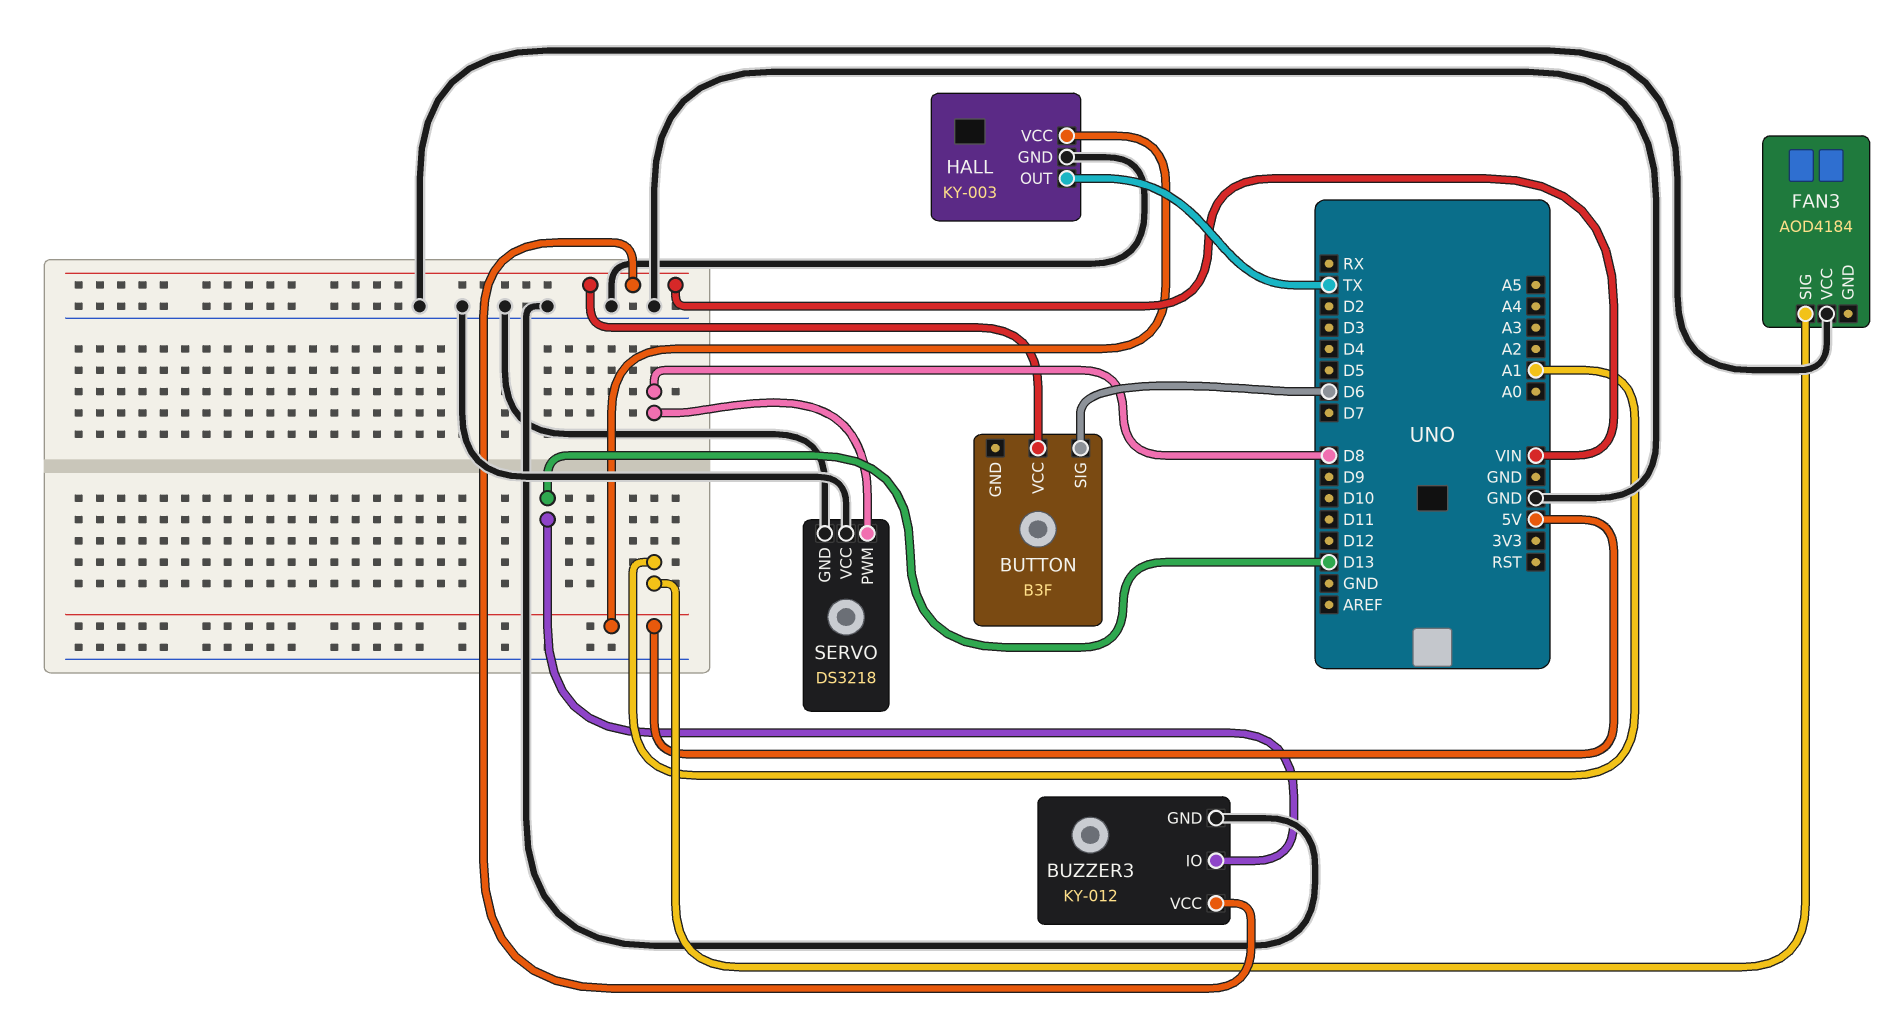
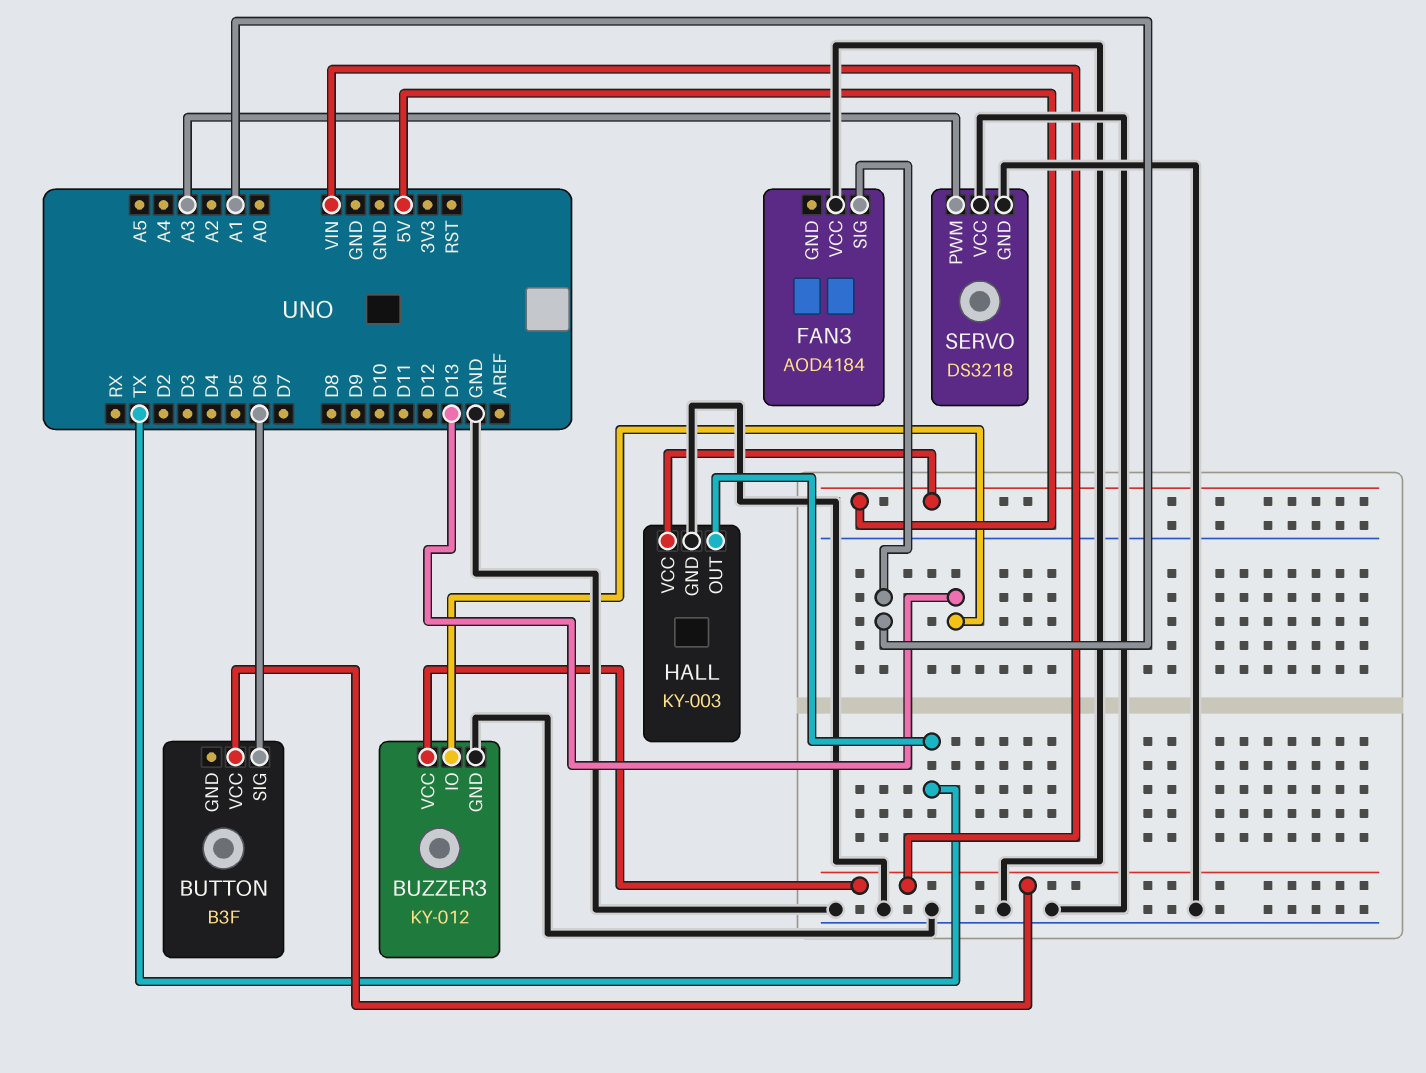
SERVO pin PWM: D8 -> A3

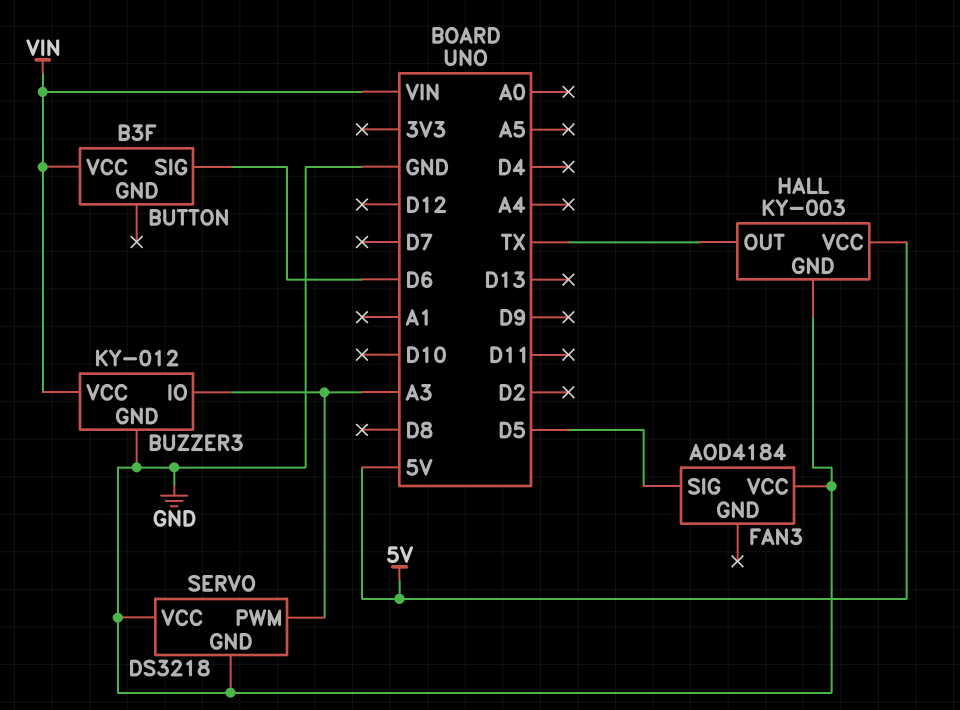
BUZZER3 pin IO: D13 -> A3
FAN3 pin SIG: A1 -> D5

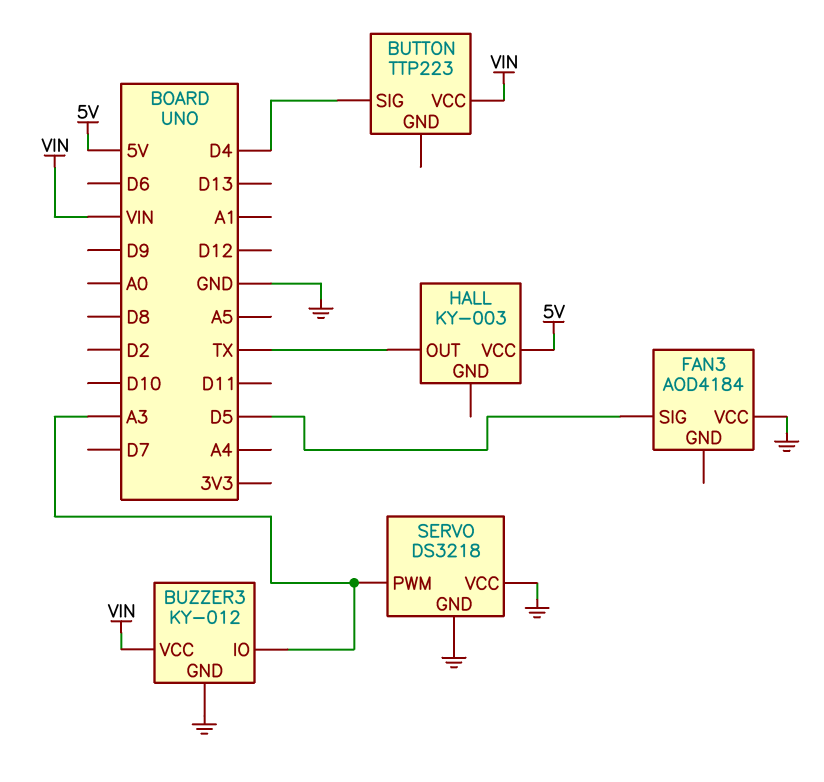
BUTTON: B3F -> TTP223
BUTTON pin SIG: D6 -> D4
HALL pin GND: GND -> none

